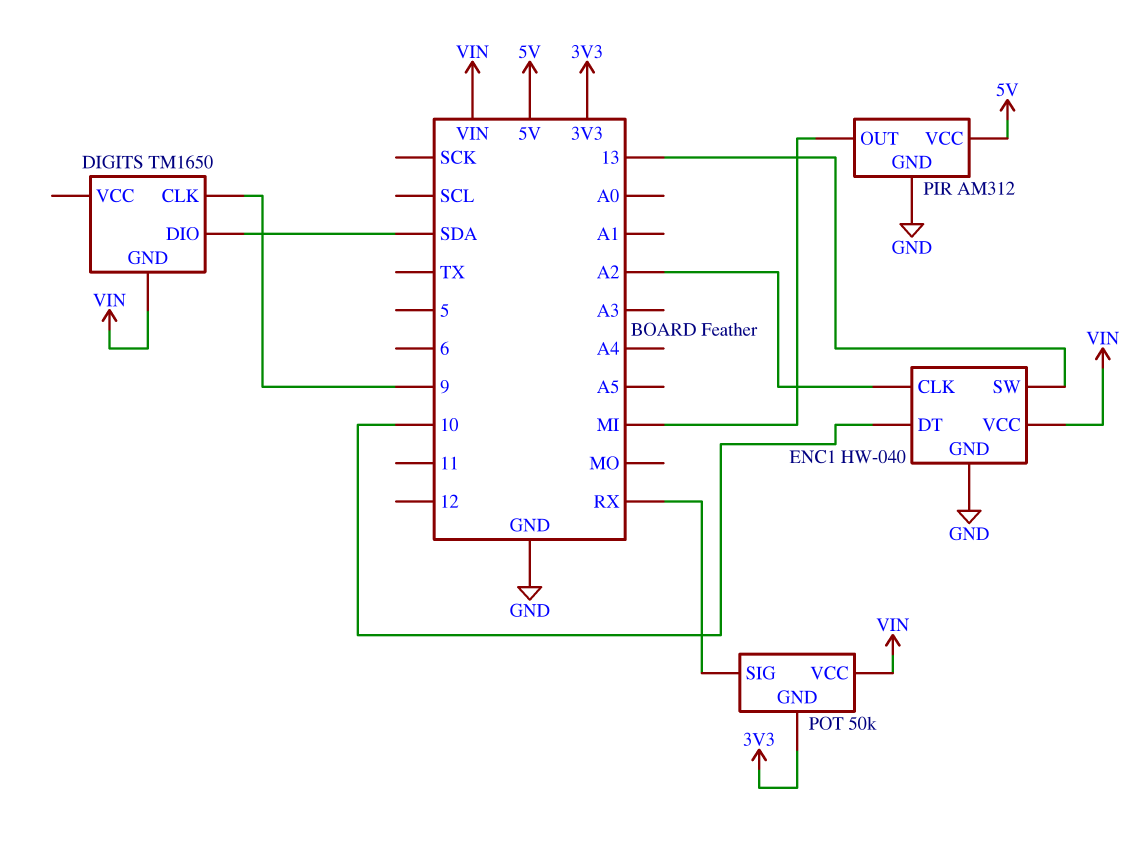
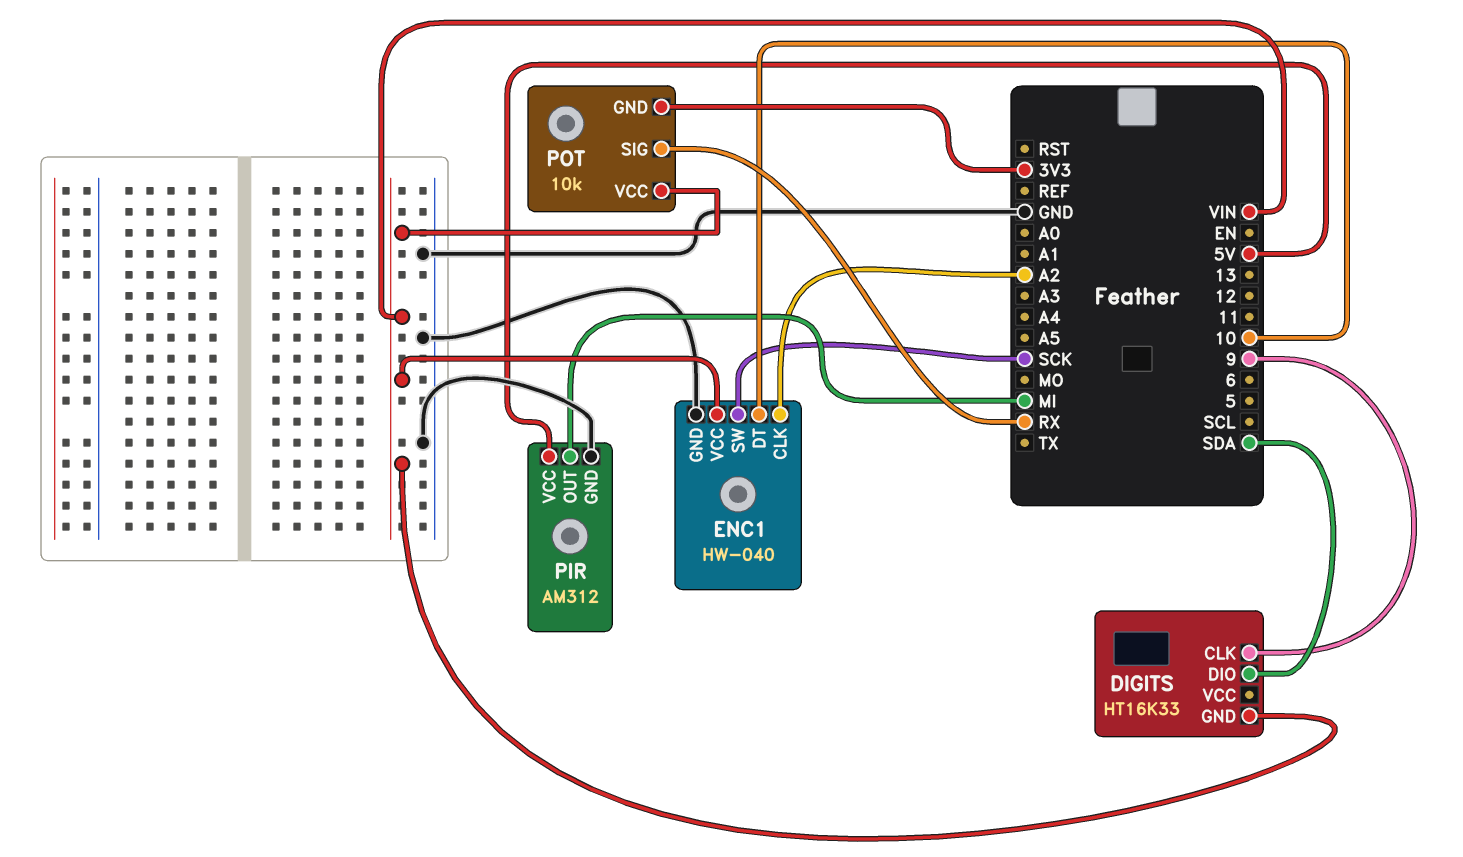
DIGITS: TM1650 -> HT16K33
ENC1 pin SW: 13 -> SCK
POT: 50k -> 10k

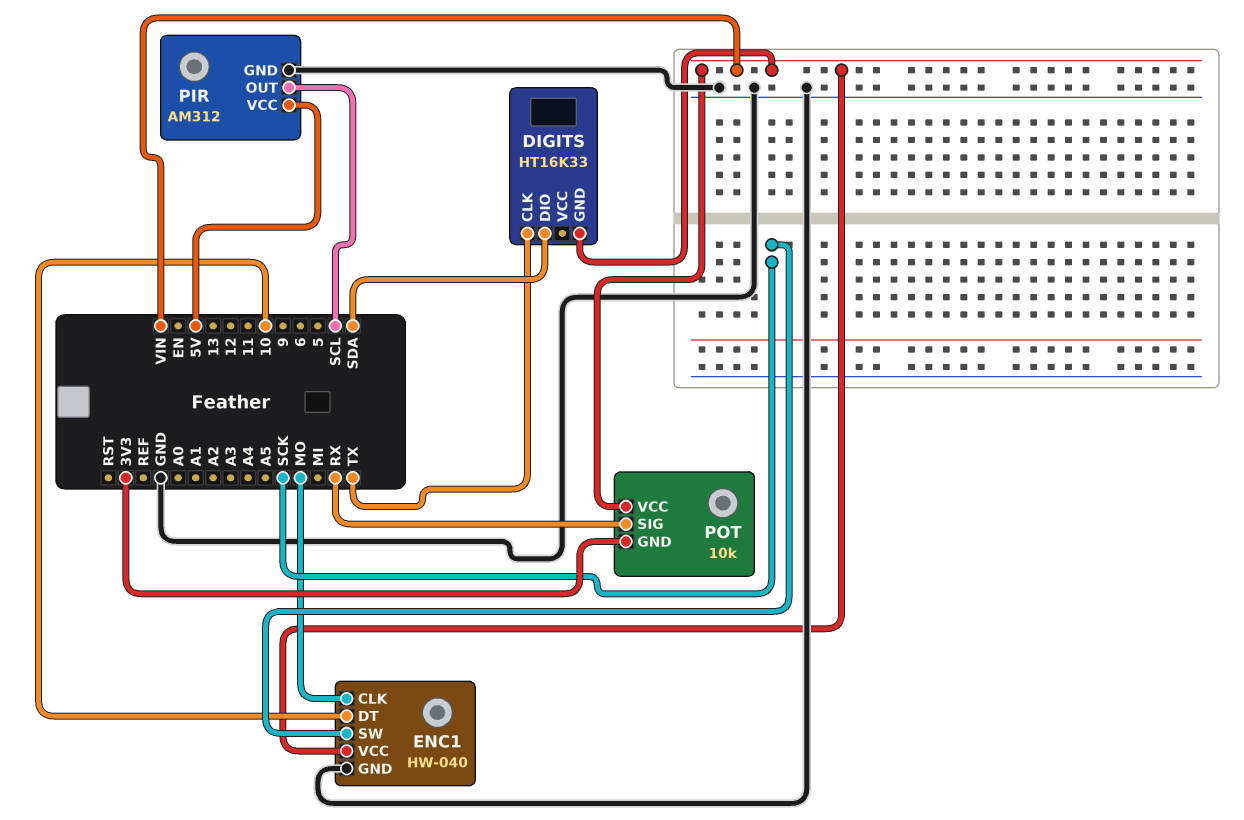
DIGITS pin CLK: 9 -> TX
ENC1 pin CLK: A2 -> MO
PIR pin OUT: MI -> SCL

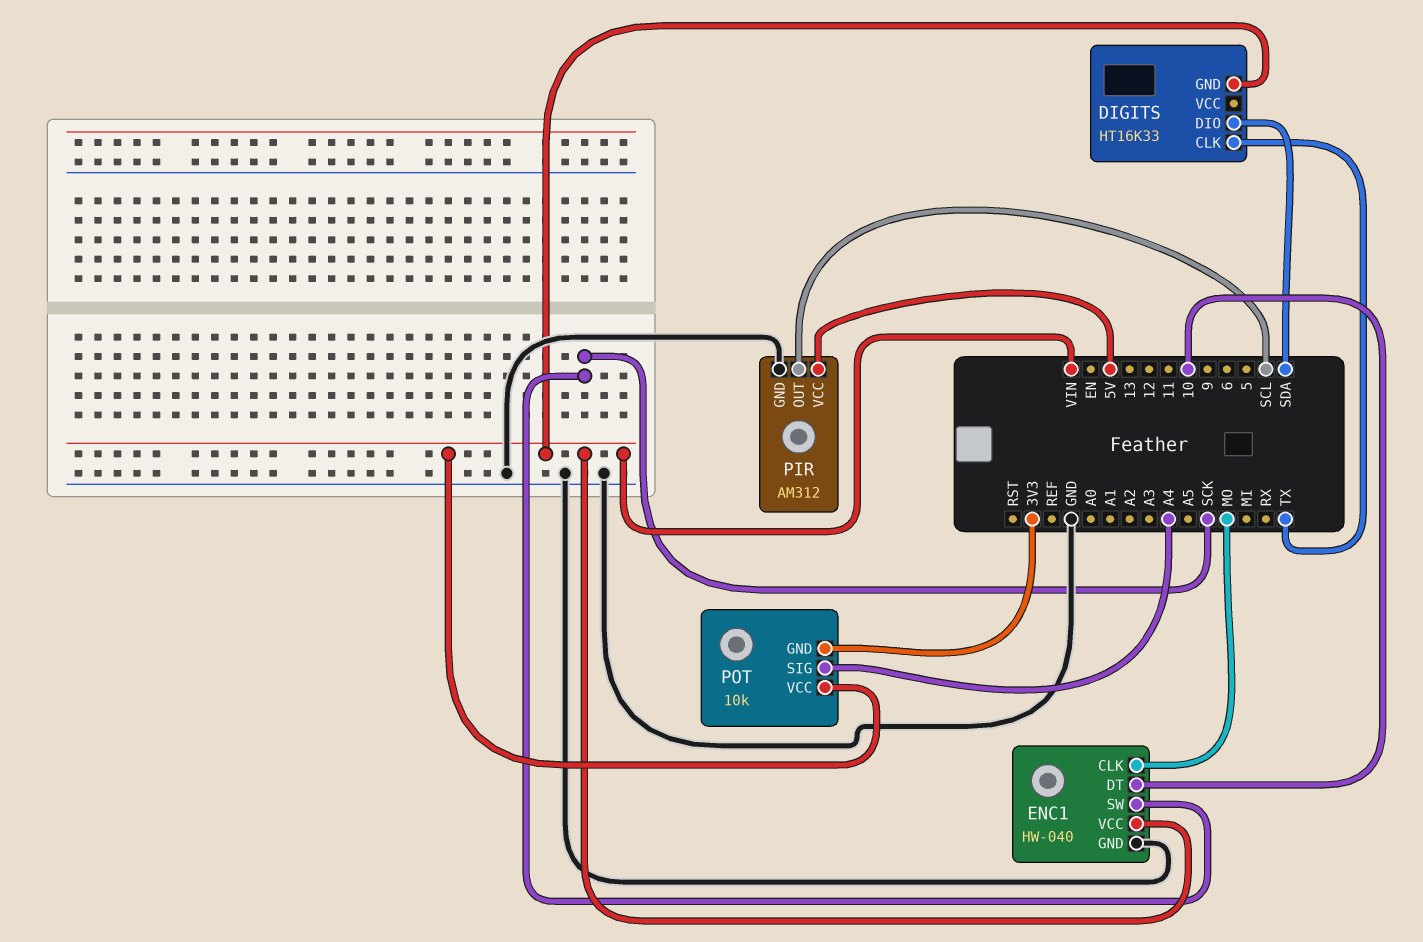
POT pin SIG: RX -> A4

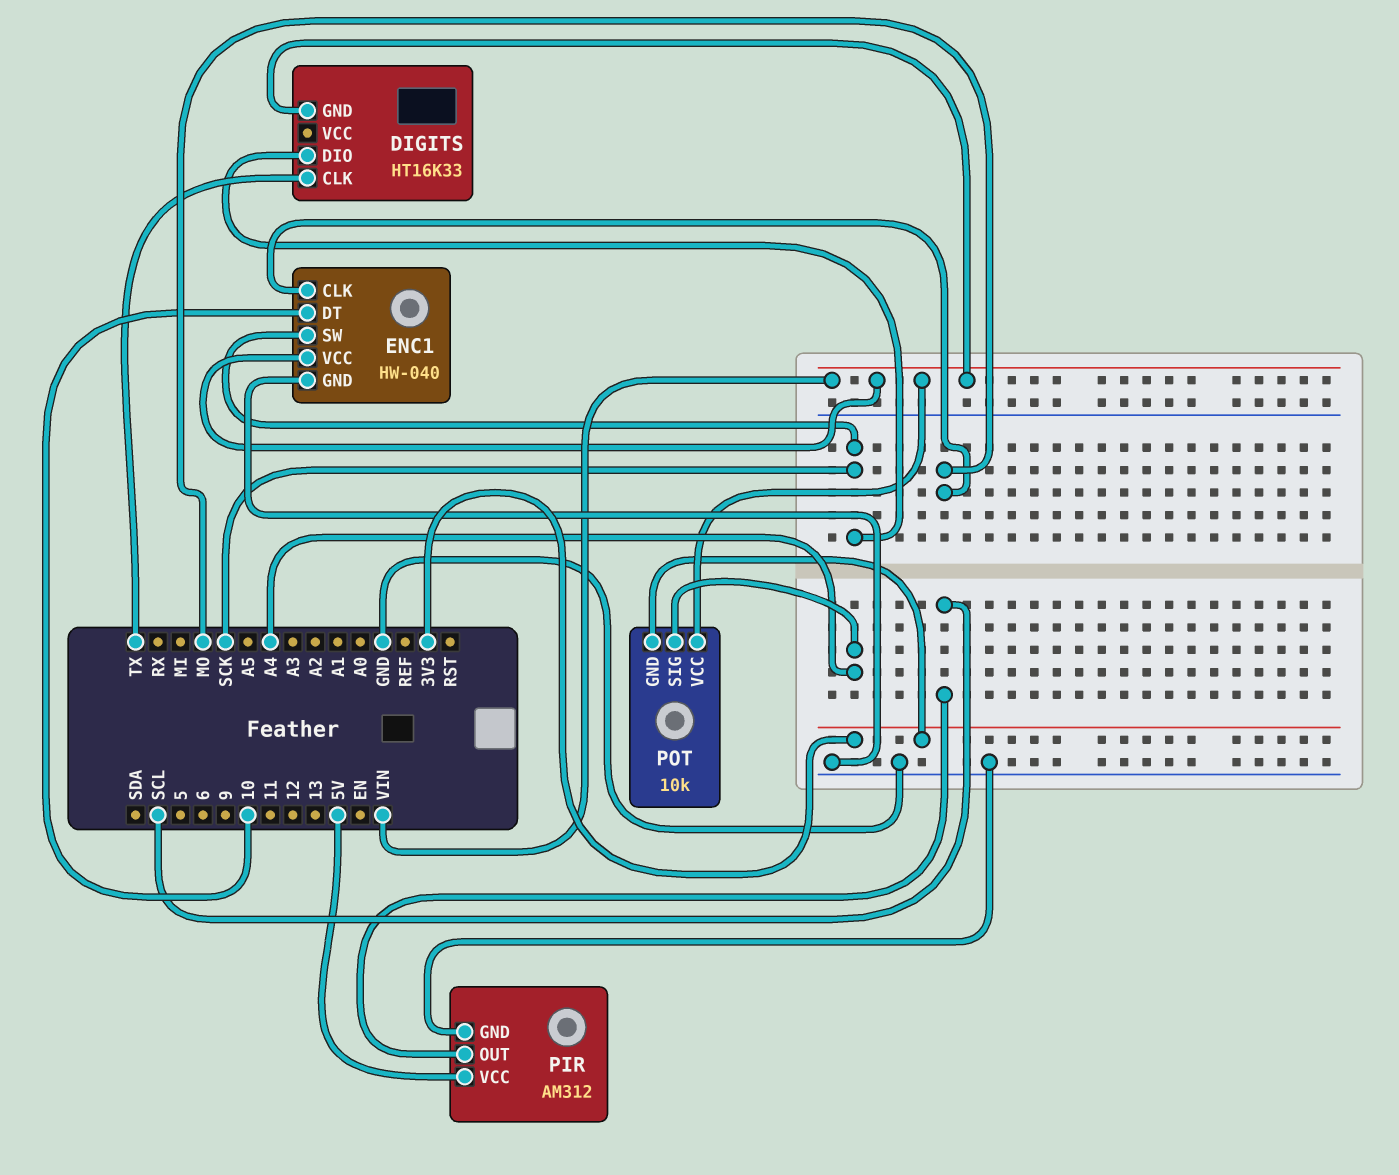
DIGITS pin DIO: SDA -> SCK

